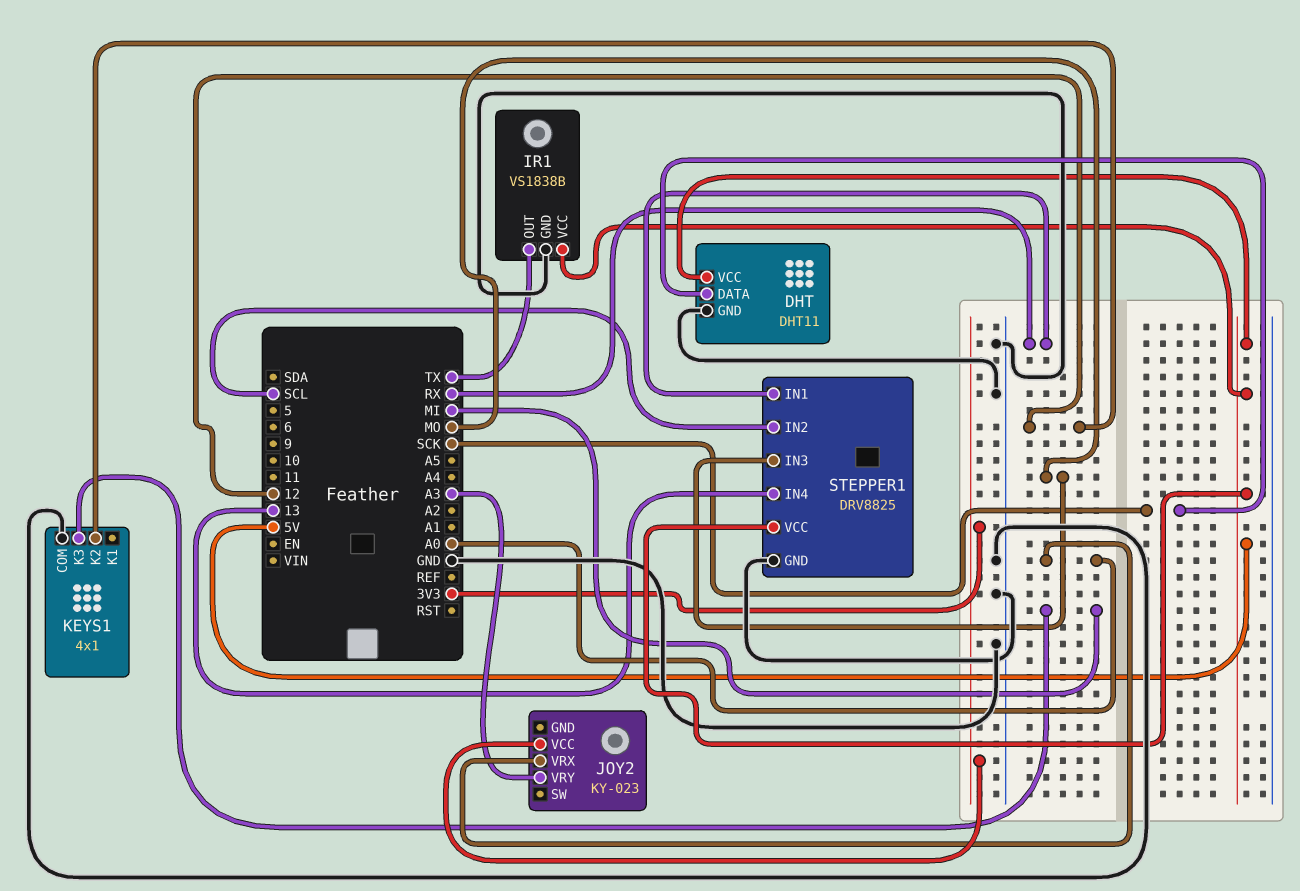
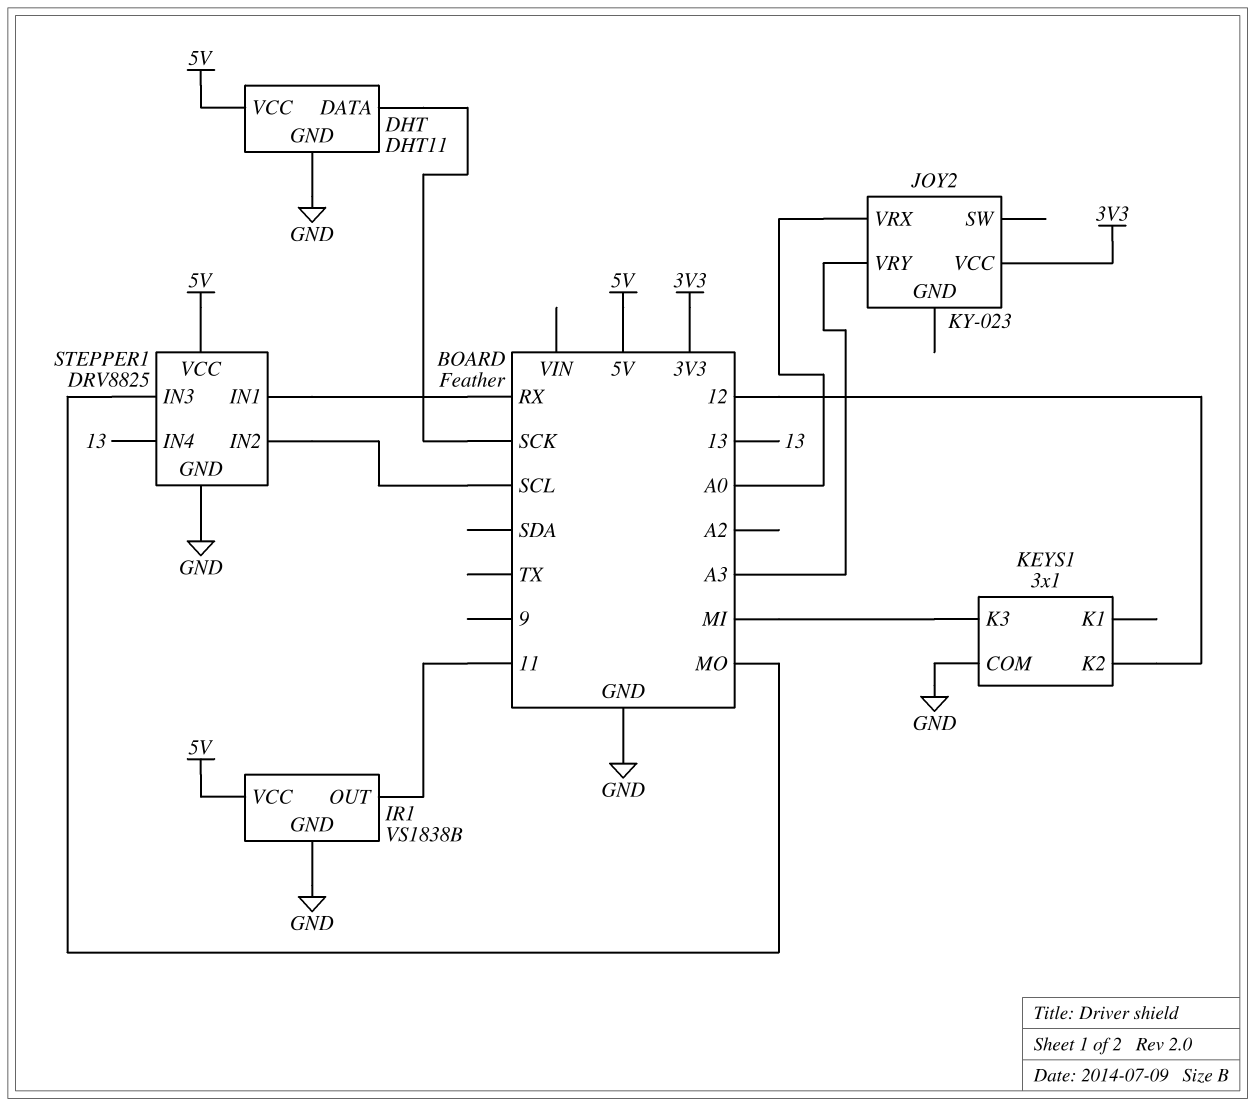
IR1 pin OUT: TX -> 11
KEYS1: 4x1 -> 3x1

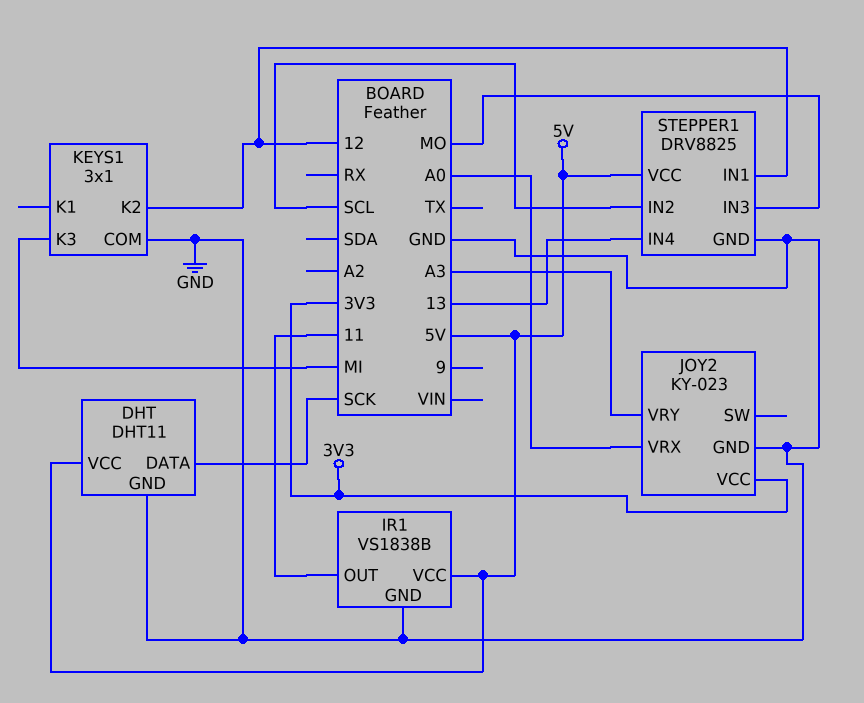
JOY2 pin GND: none -> GND
STEPPER1 pin IN1: RX -> 12

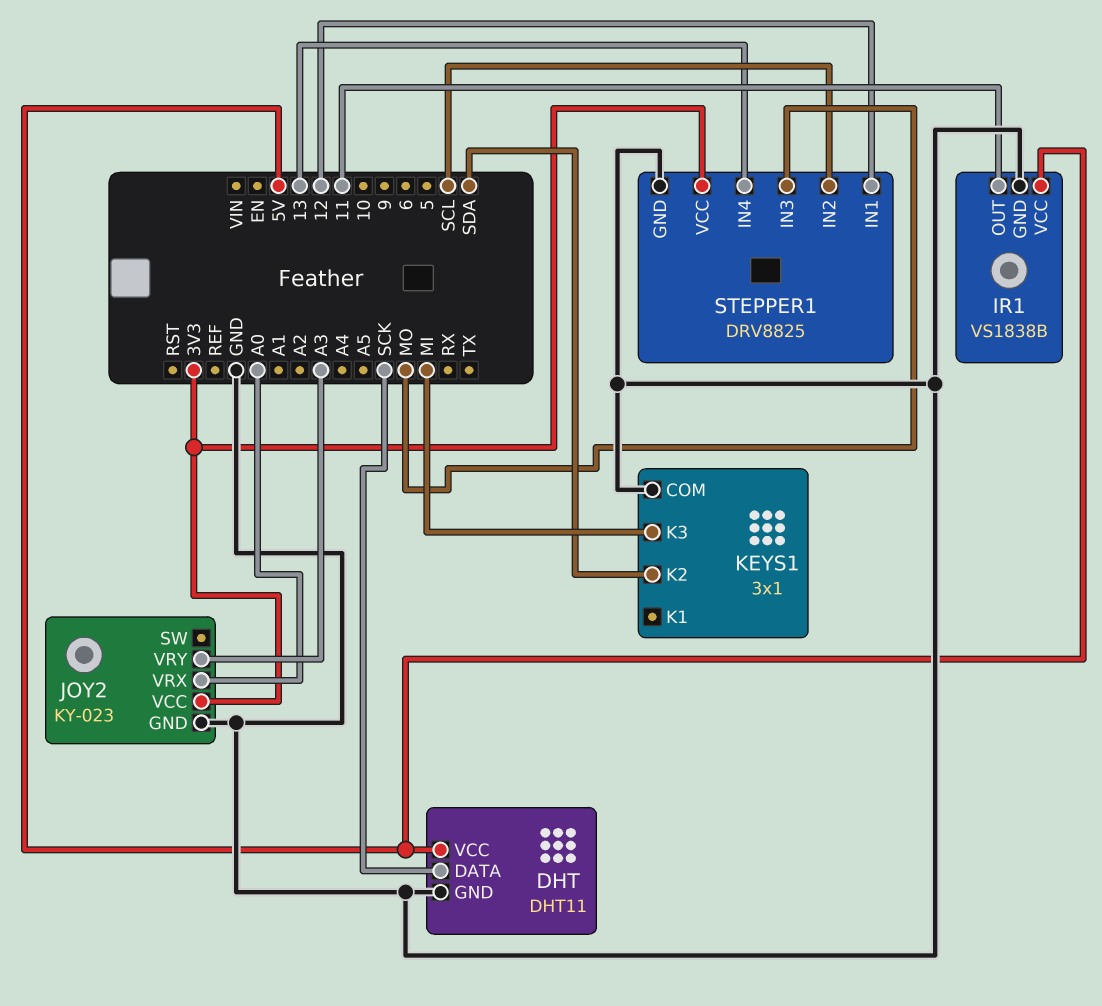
KEYS1 pin K2: 12 -> SDA
STEPPER1 pin VCC: 5V -> 3V3

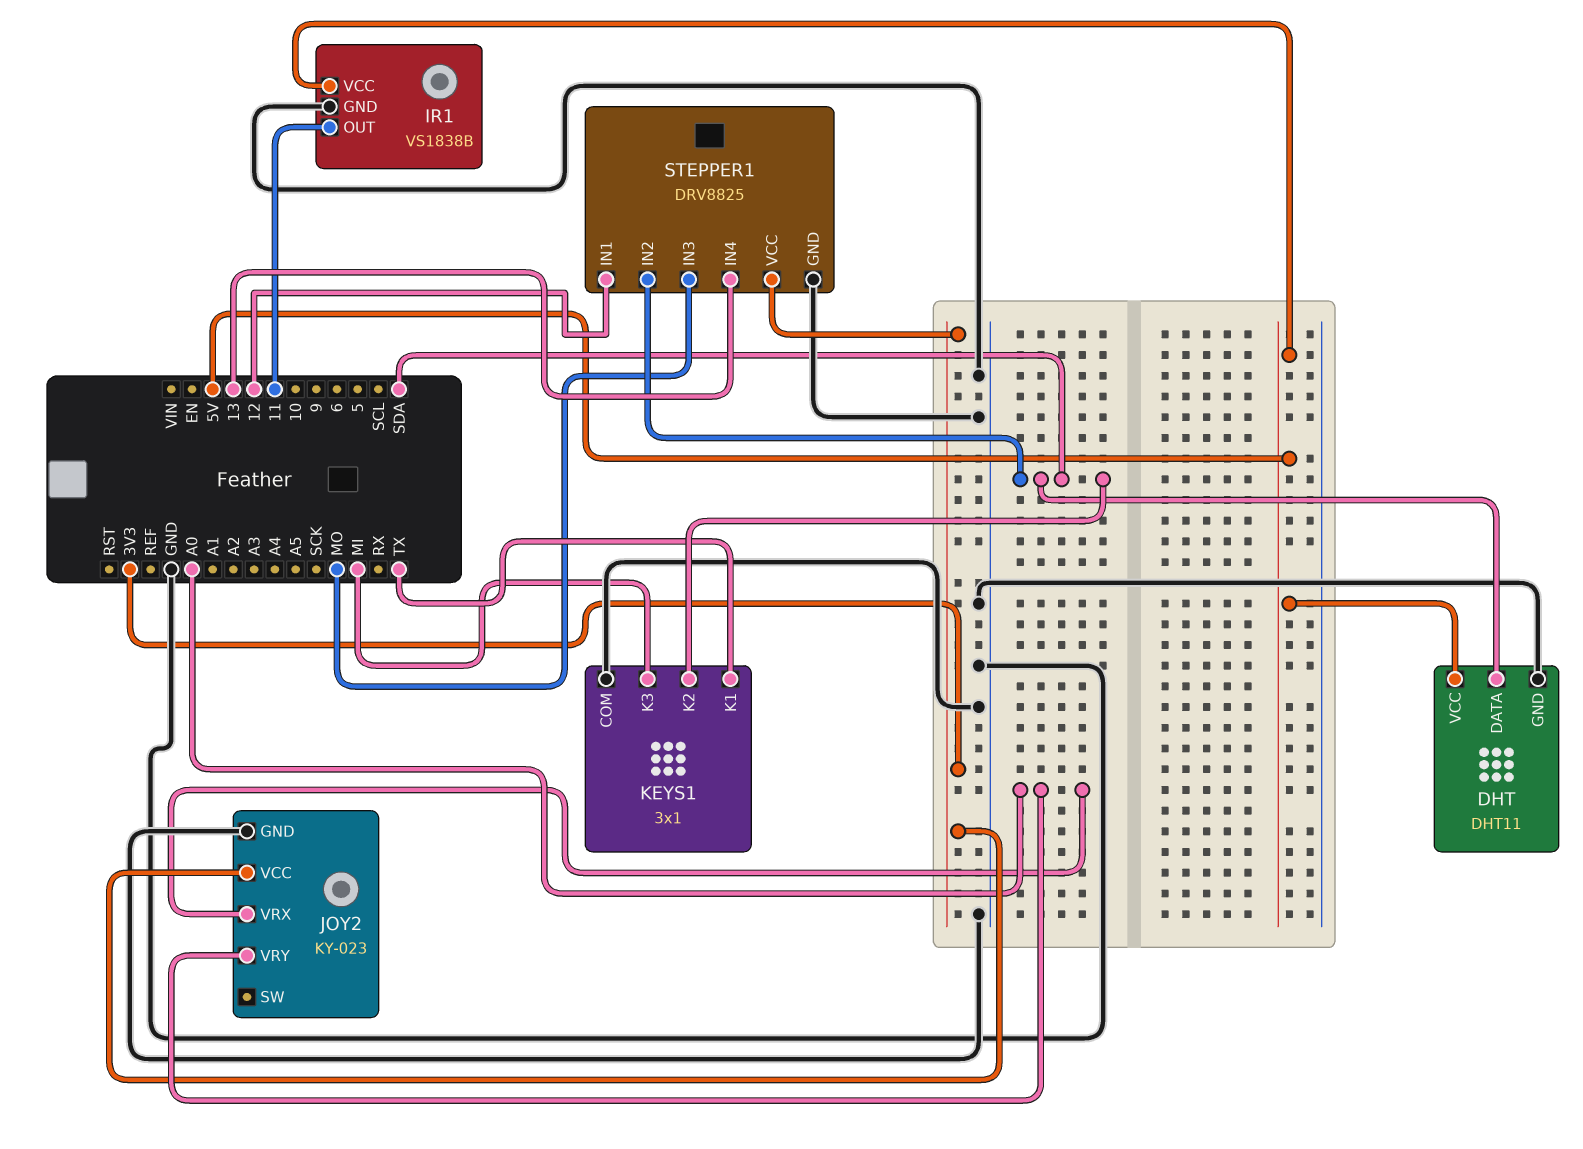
DHT pin DATA: SCK -> SDA
JOY2 pin VRY: A3 -> A0
KEYS1 pin K1: none -> TX
STEPPER1 pin IN2: SCL -> SDA

